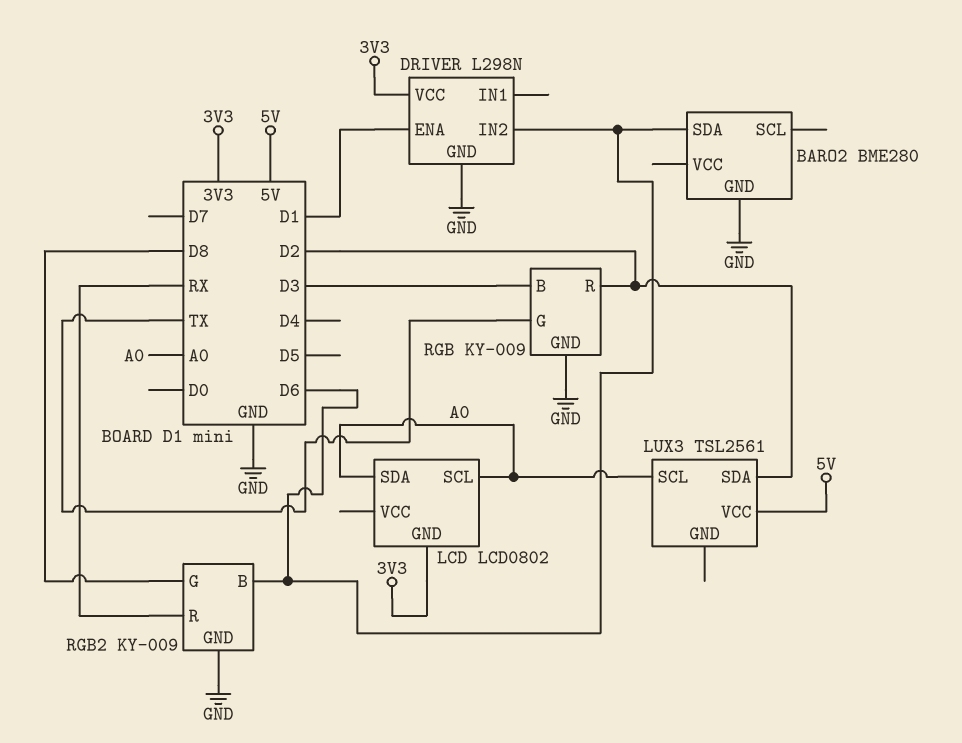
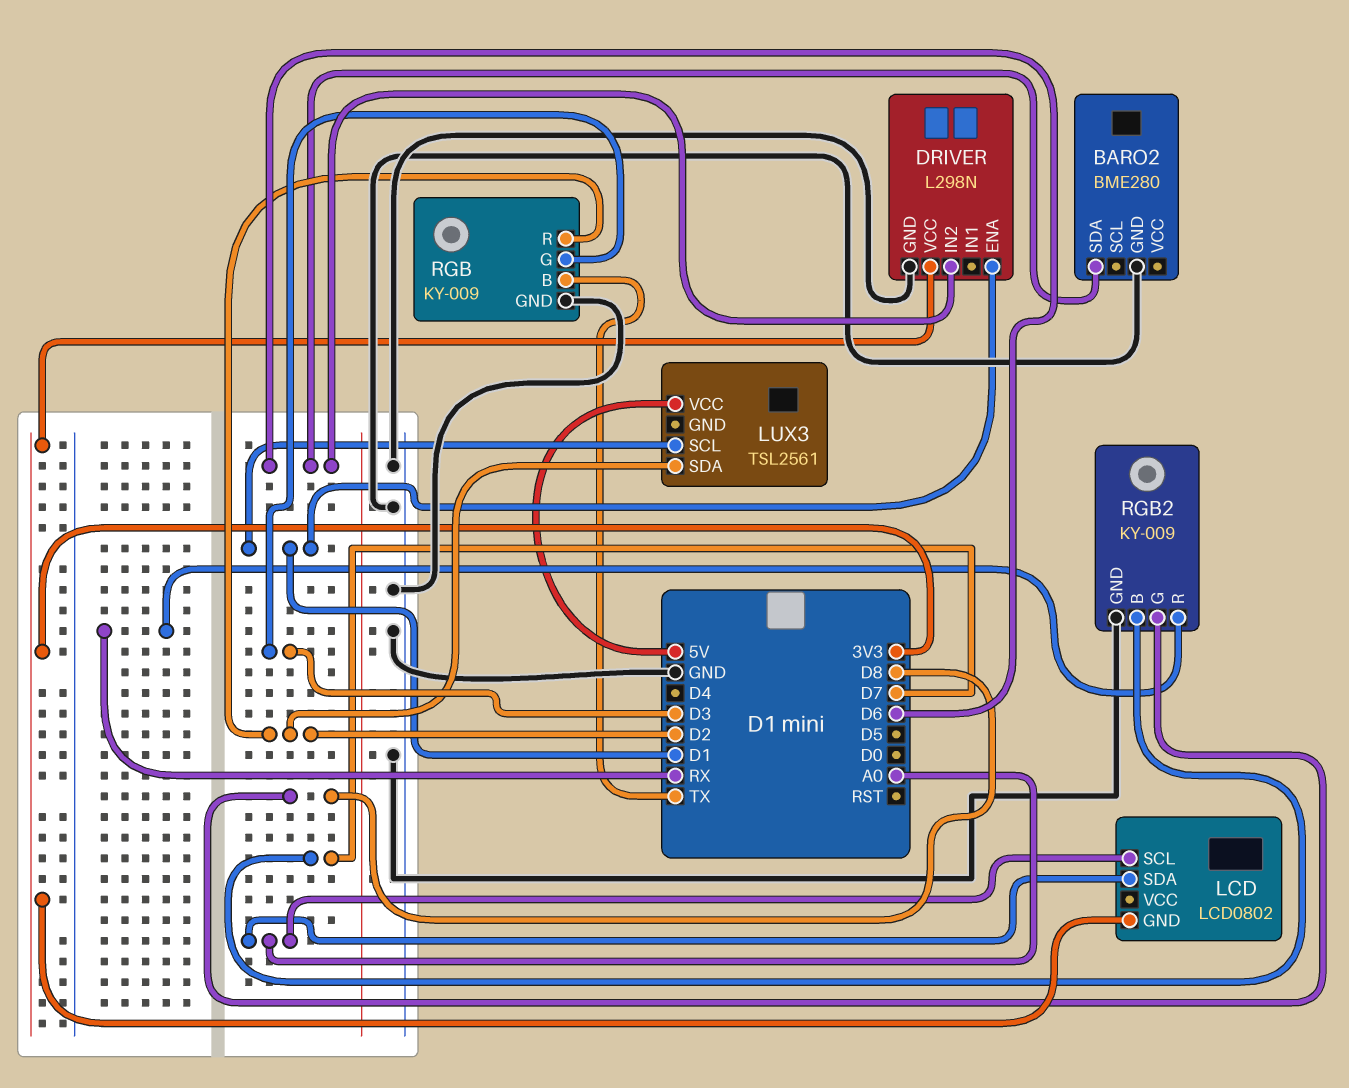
LUX3 pin SCL: A0 -> D1
RGB pin B: D3 -> TX
RGB pin G: TX -> D3
RGB2 pin B: D6 -> D7

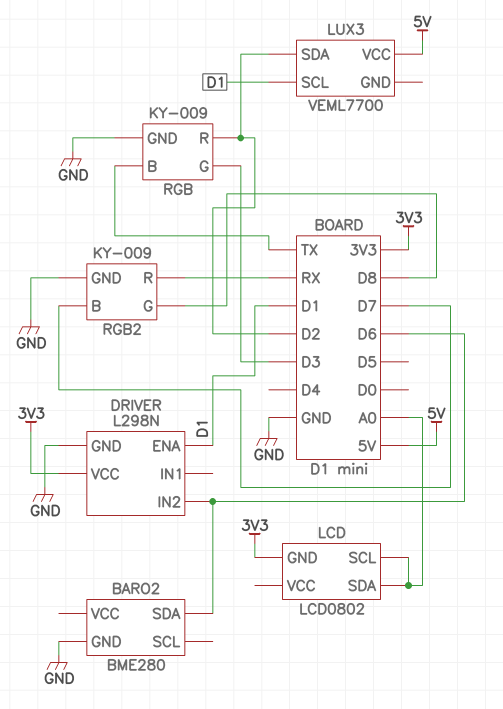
LUX3: TSL2561 -> VEML7700

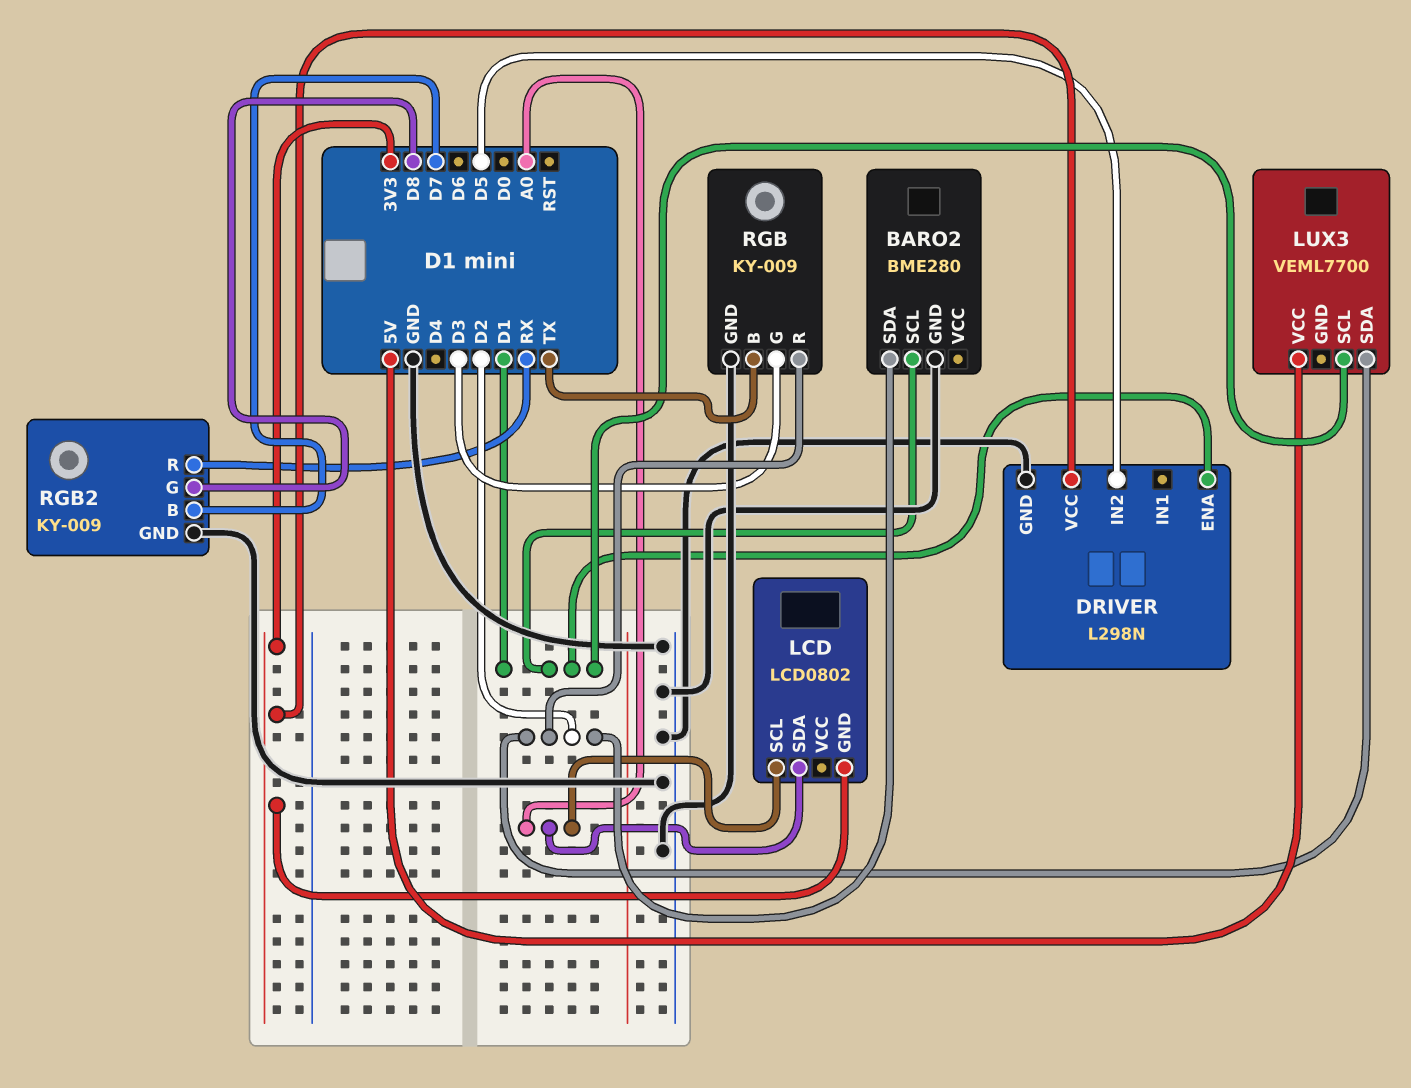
BARO2 pin SCL: none -> D1
BARO2 pin SDA: D6 -> D2
DRIVER pin IN2: D6 -> D5

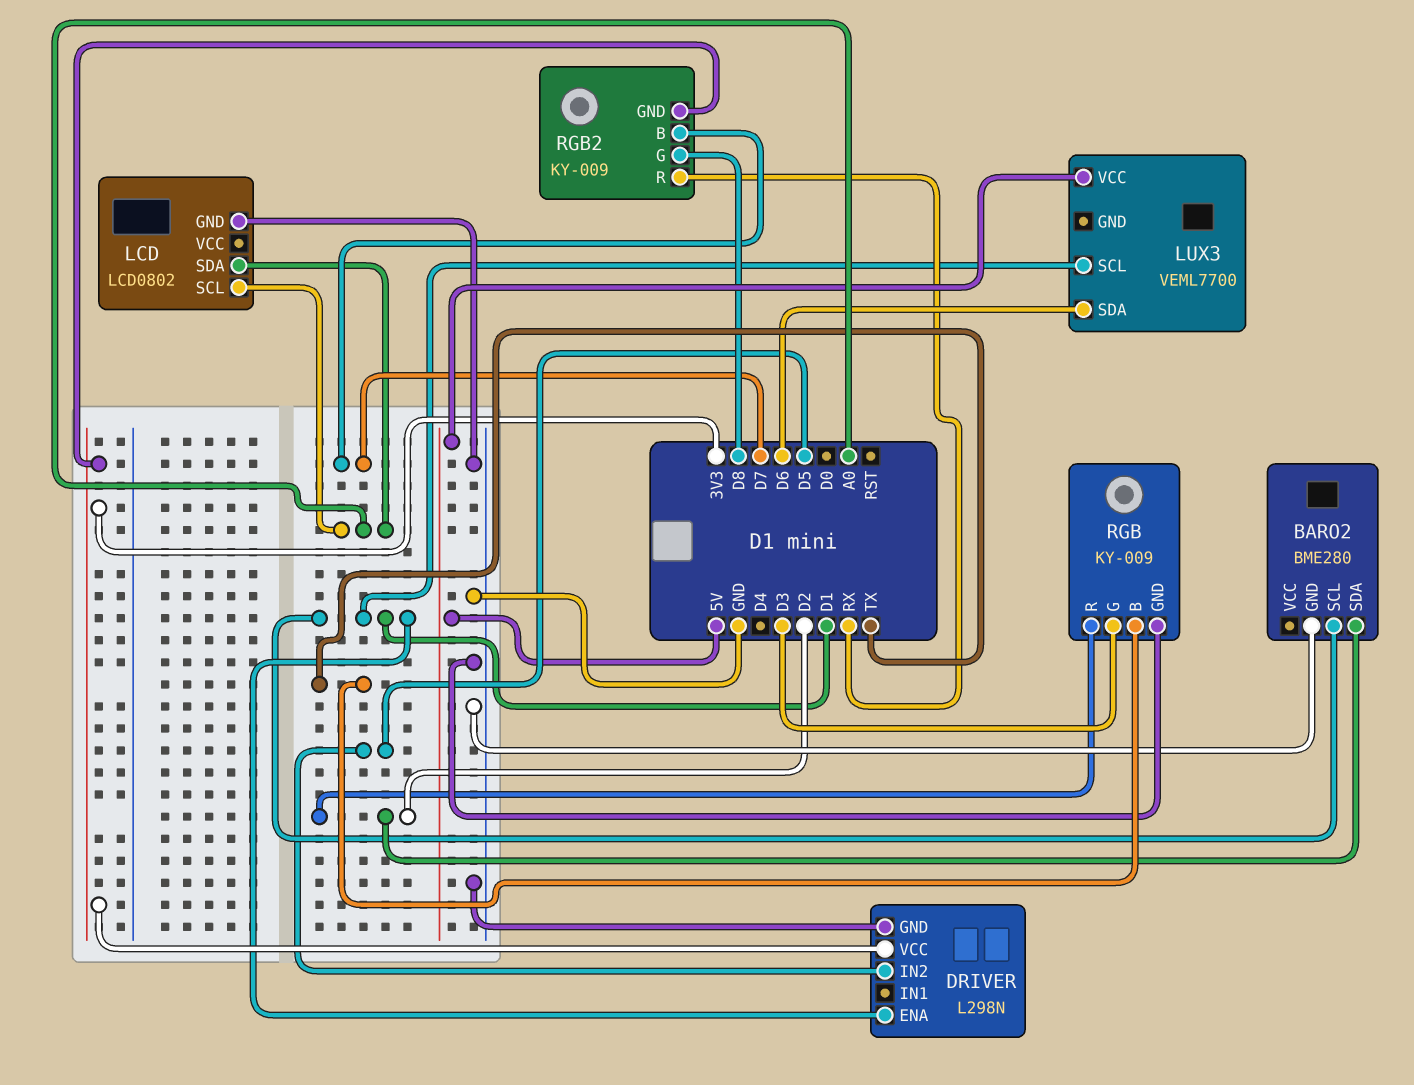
LCD pin GND: 3V3 -> GND
LUX3 pin SDA: D2 -> D6
RGB2 pin GND: GND -> 3V3

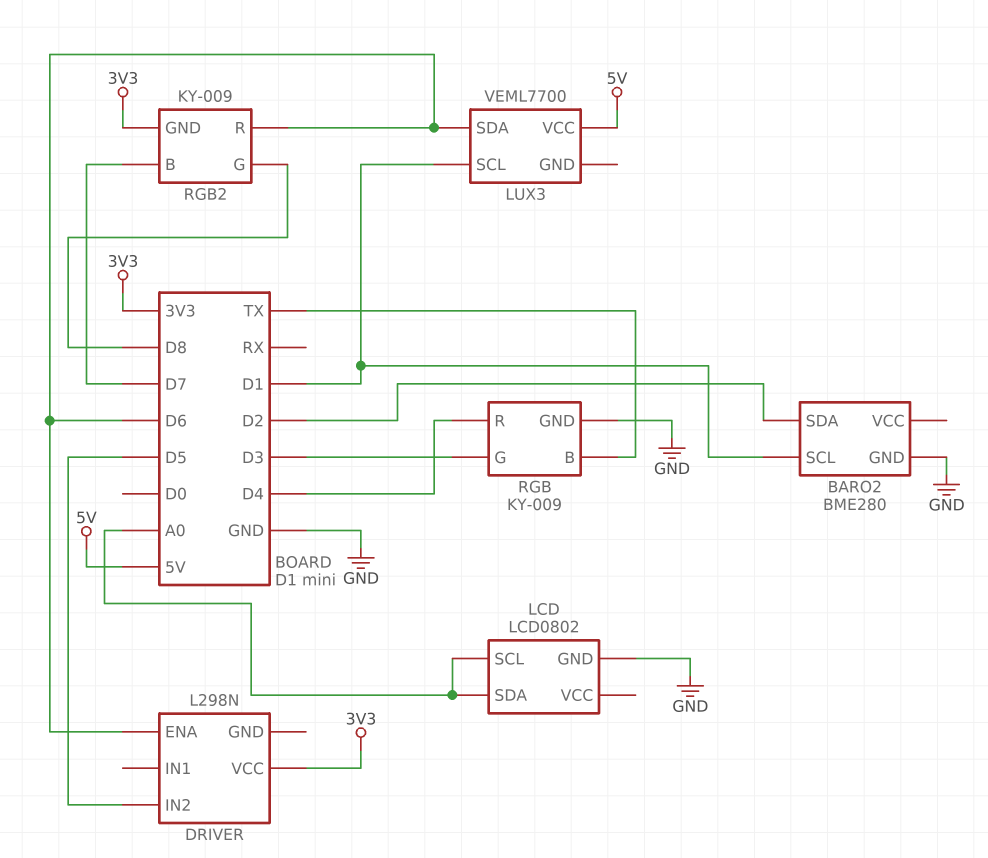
DRIVER pin ENA: D1 -> D6
DRIVER pin GND: GND -> none
RGB pin R: D2 -> D4
RGB2 pin R: RX -> D6

